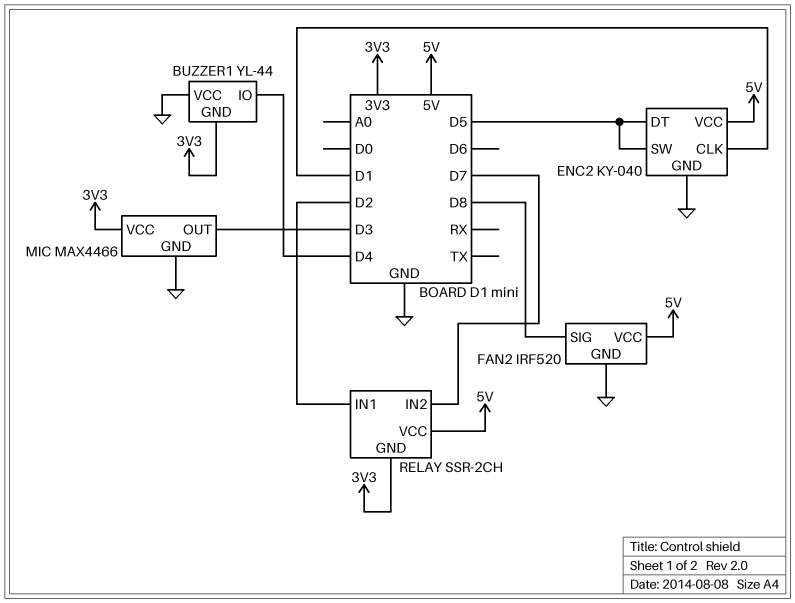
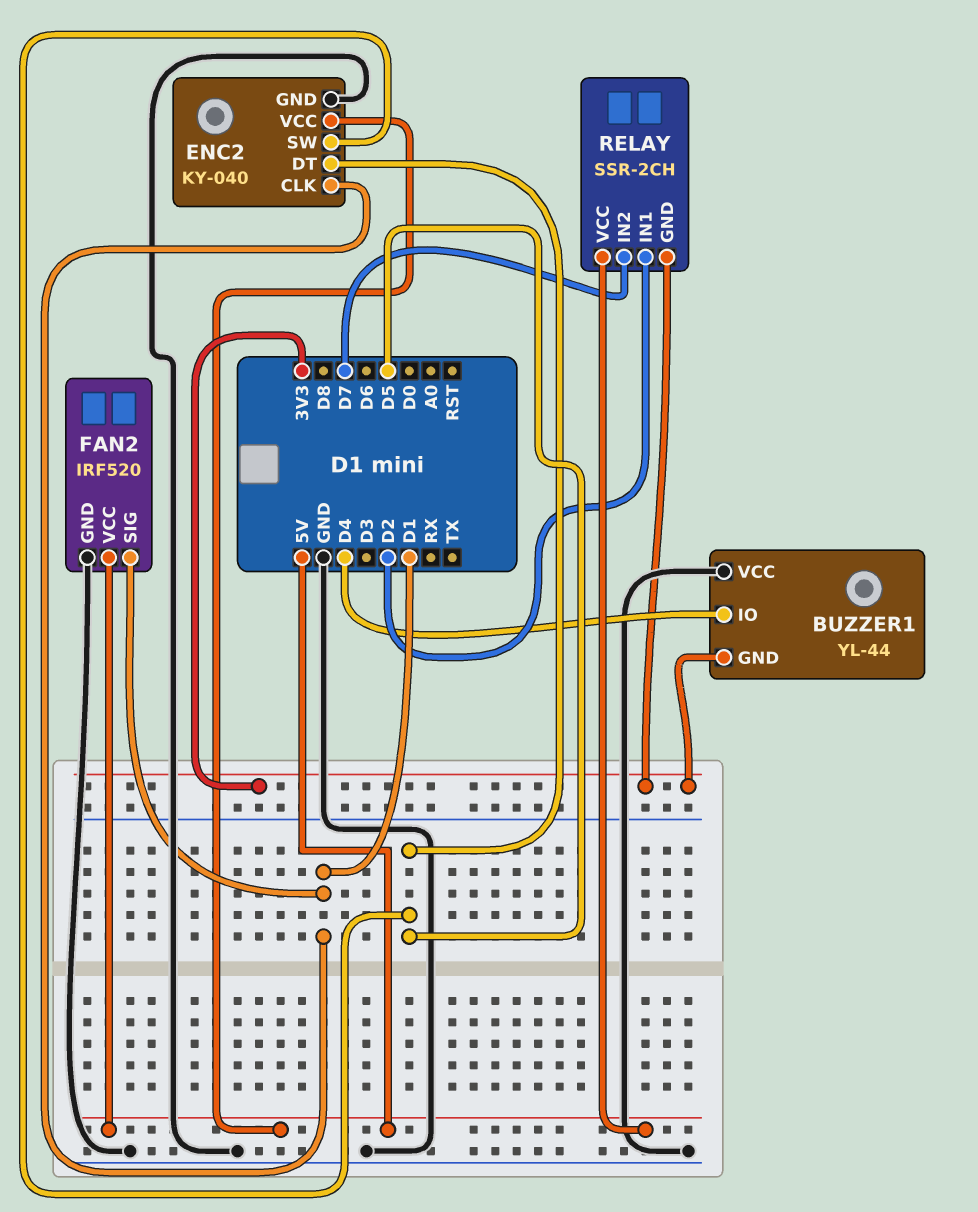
FAN2 pin SIG: D8 -> D1
MIC: MAX4466 -> none
MIC pin GND: GND -> none
MIC pin OUT: D3 -> none
MIC pin VCC: 3V3 -> none

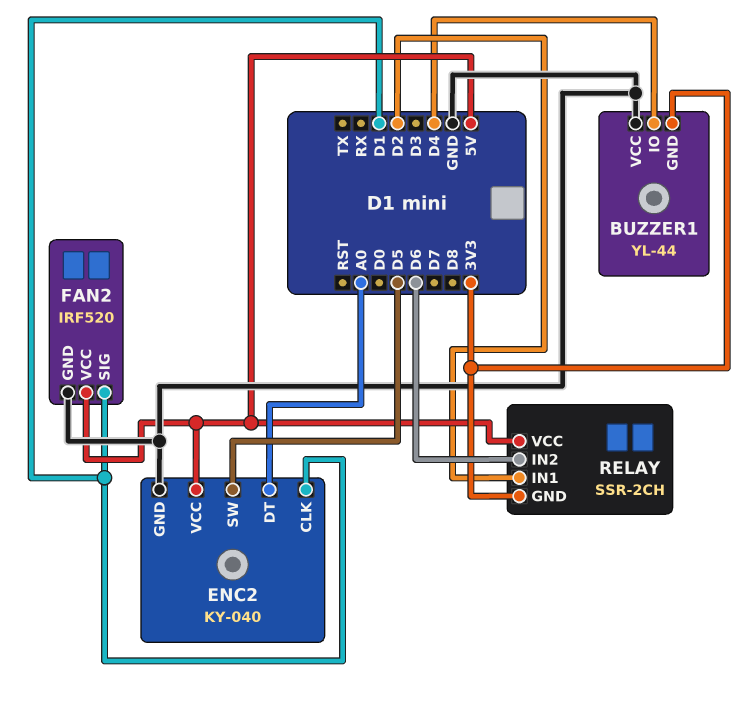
ENC2 pin DT: D5 -> A0
RELAY pin IN2: D7 -> D6

